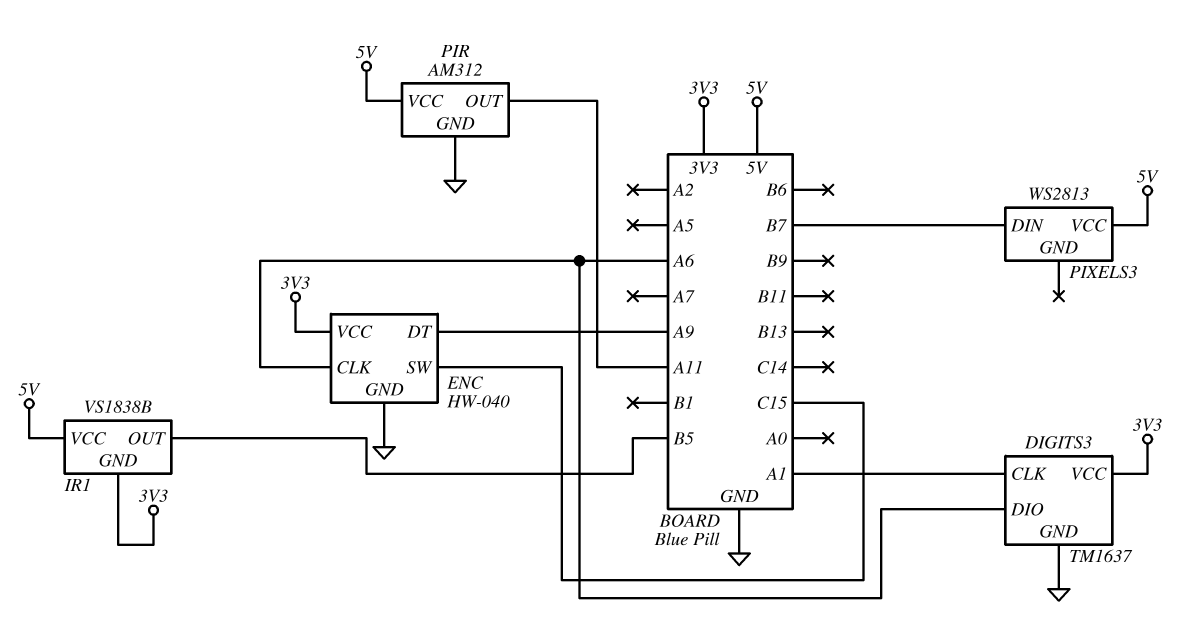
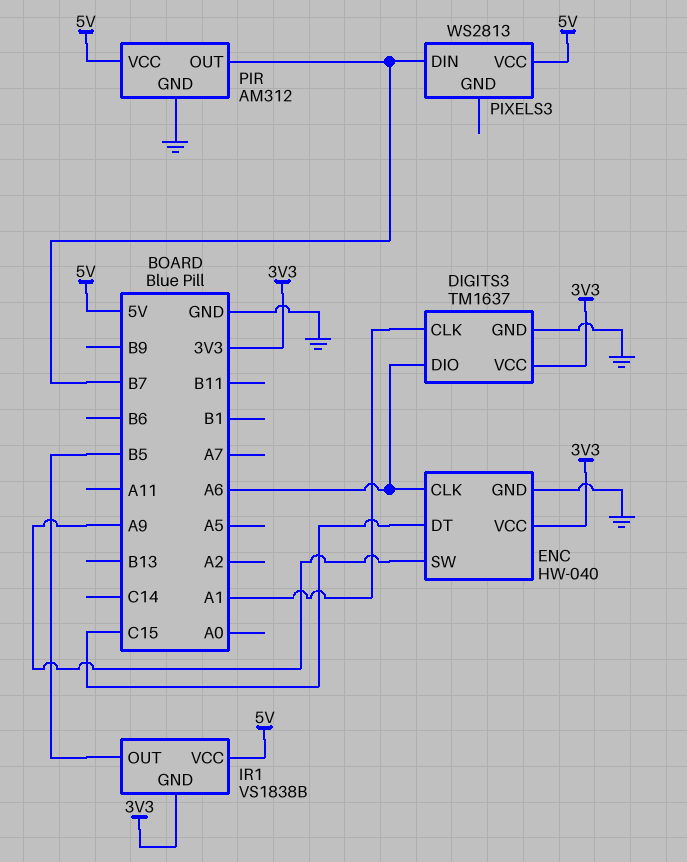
ENC pin DT: A9 -> C15
ENC pin SW: C15 -> A9
PIR pin OUT: A11 -> B7

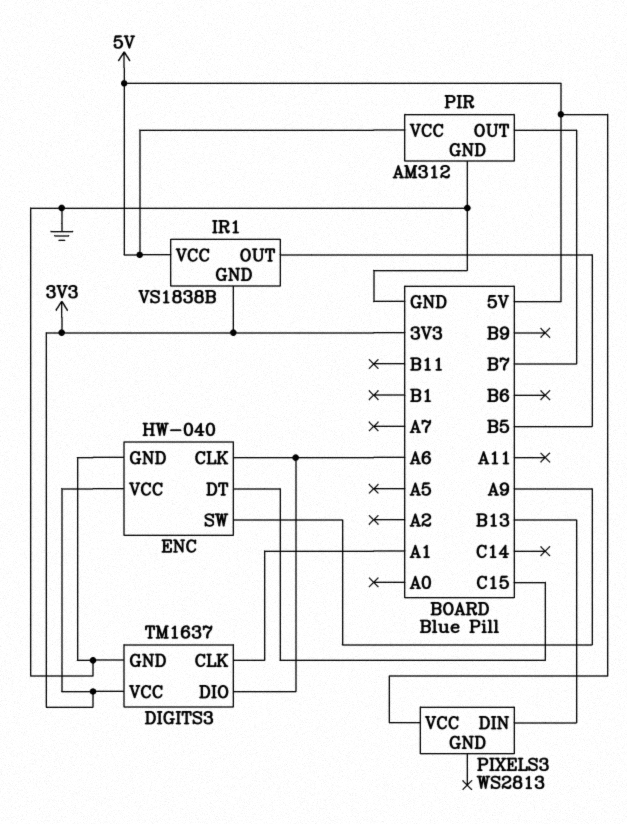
PIXELS3 pin DIN: B7 -> B13

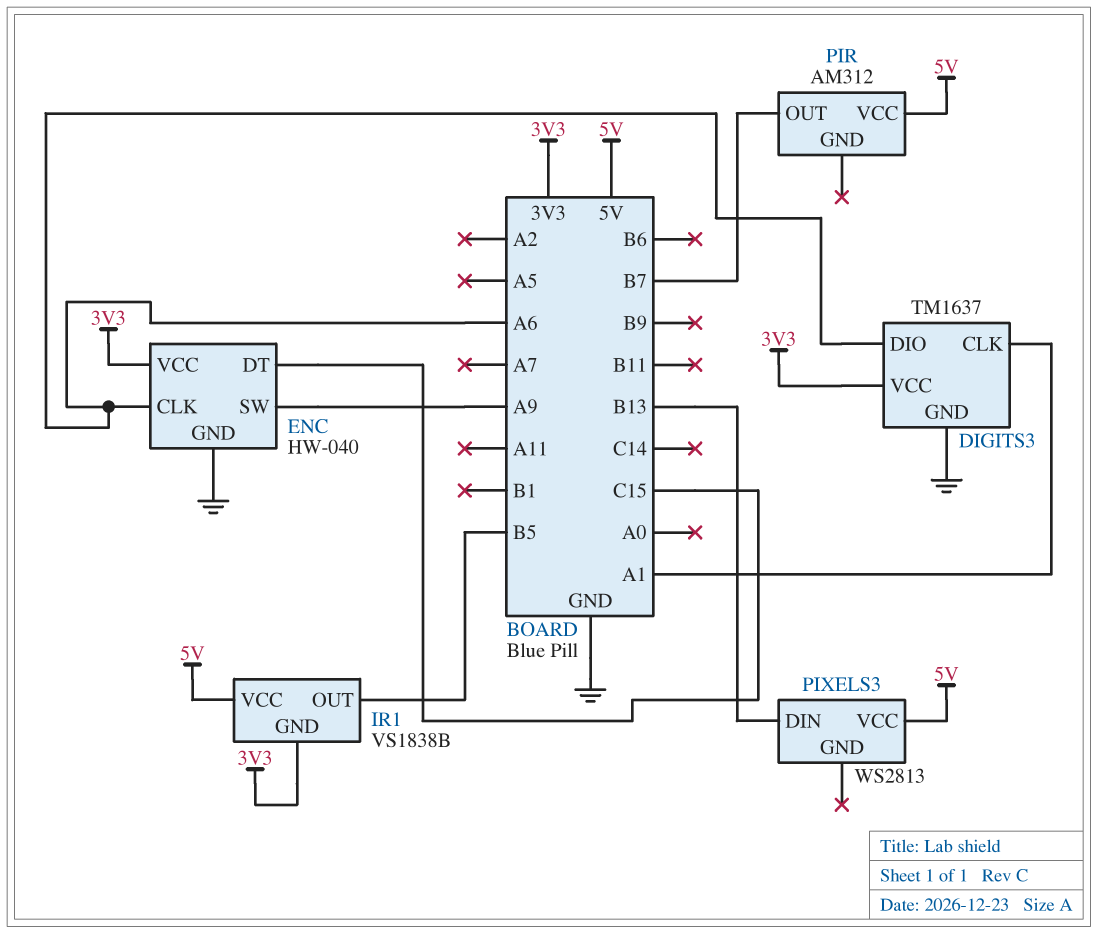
PIR pin GND: GND -> none

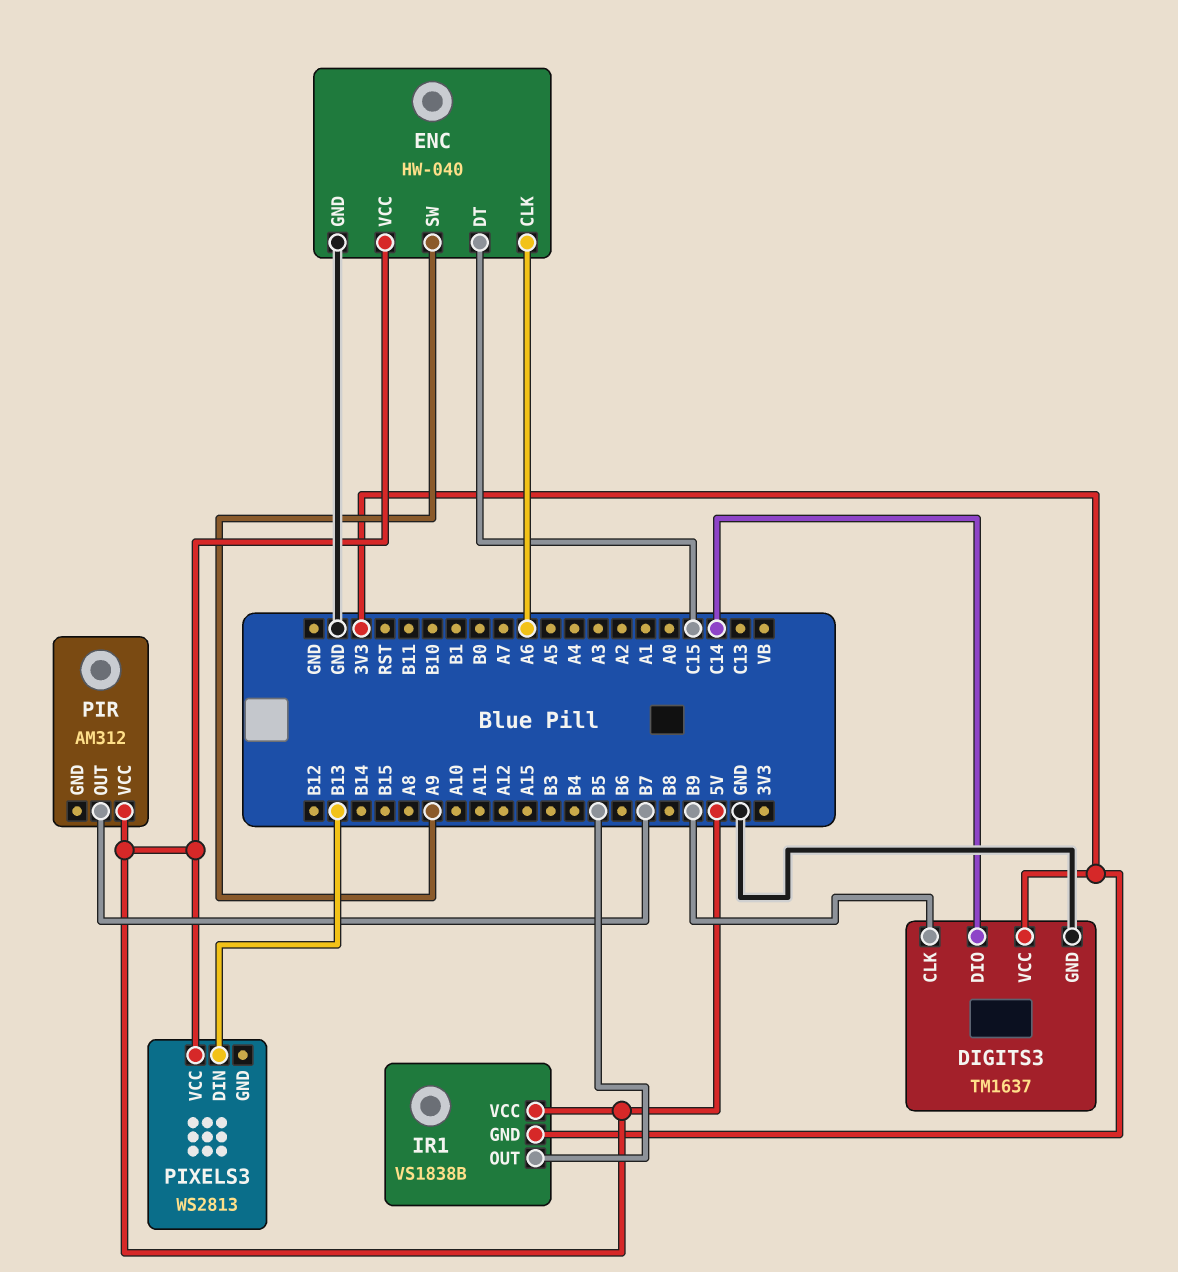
DIGITS3 pin CLK: A1 -> B9
DIGITS3 pin DIO: A6 -> C14
ENC pin VCC: 3V3 -> 5V

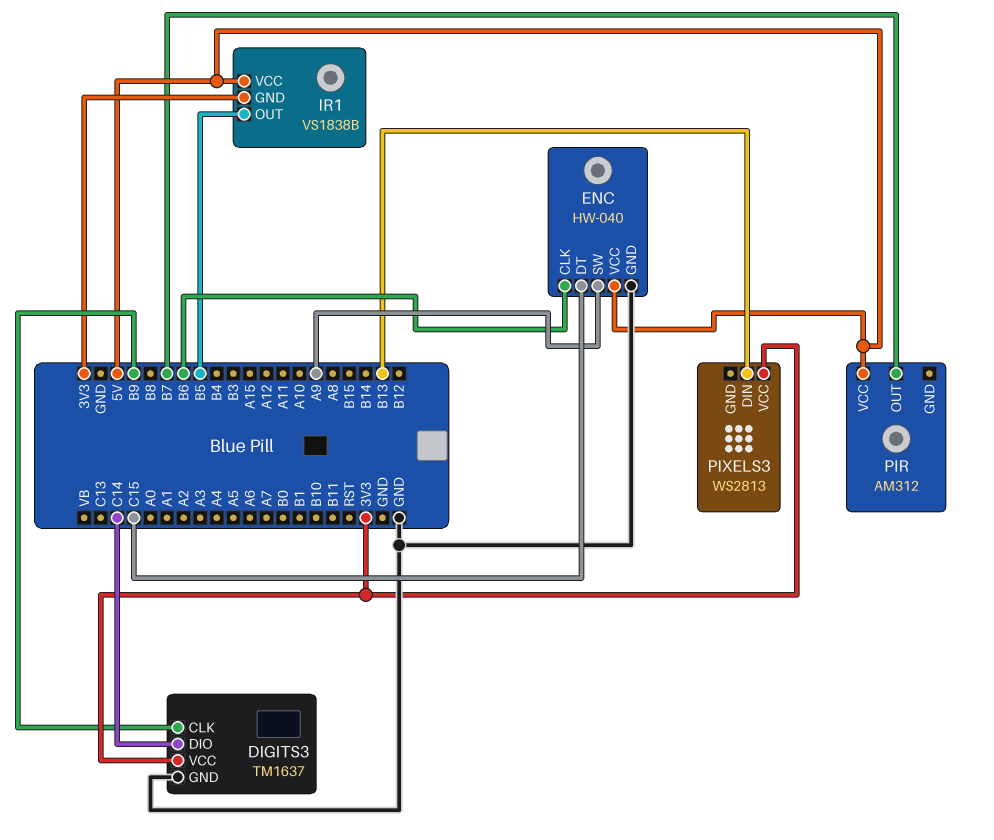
ENC pin CLK: A6 -> B6
PIXELS3 pin VCC: 5V -> 3V3

